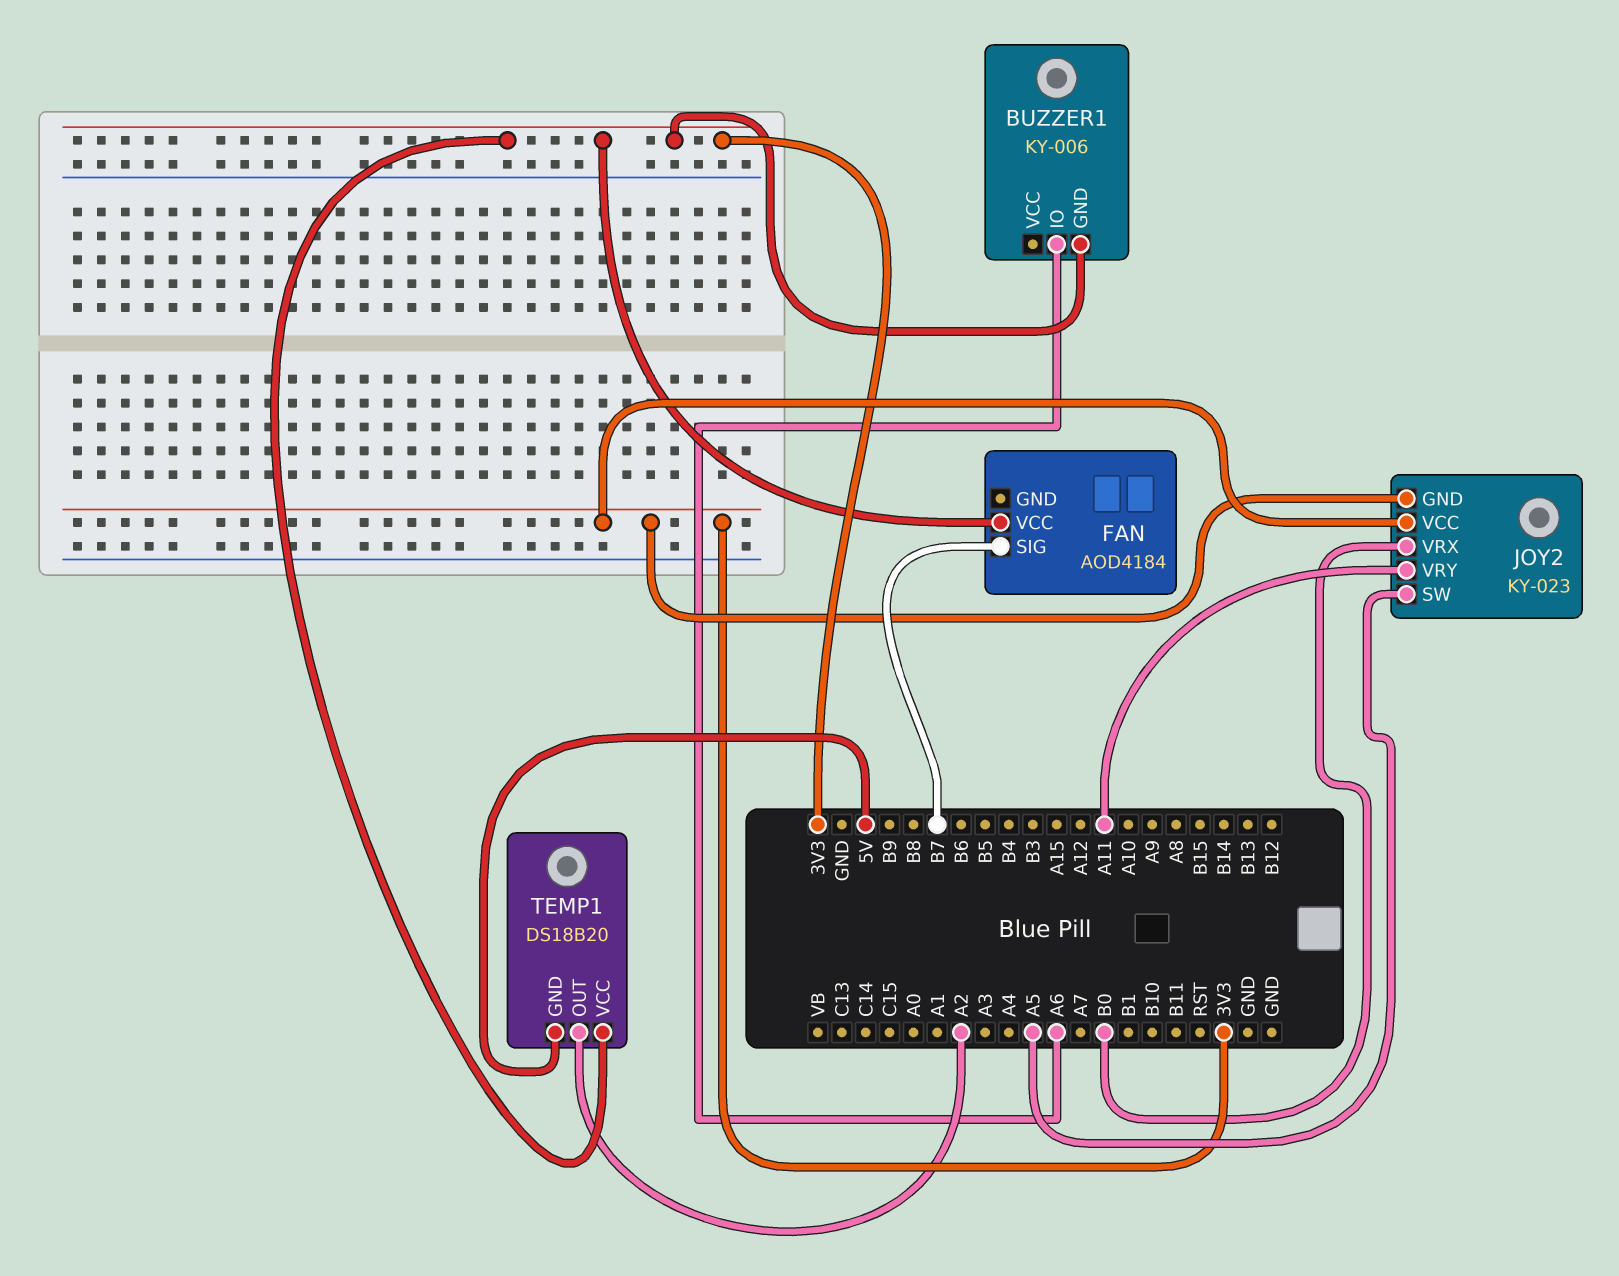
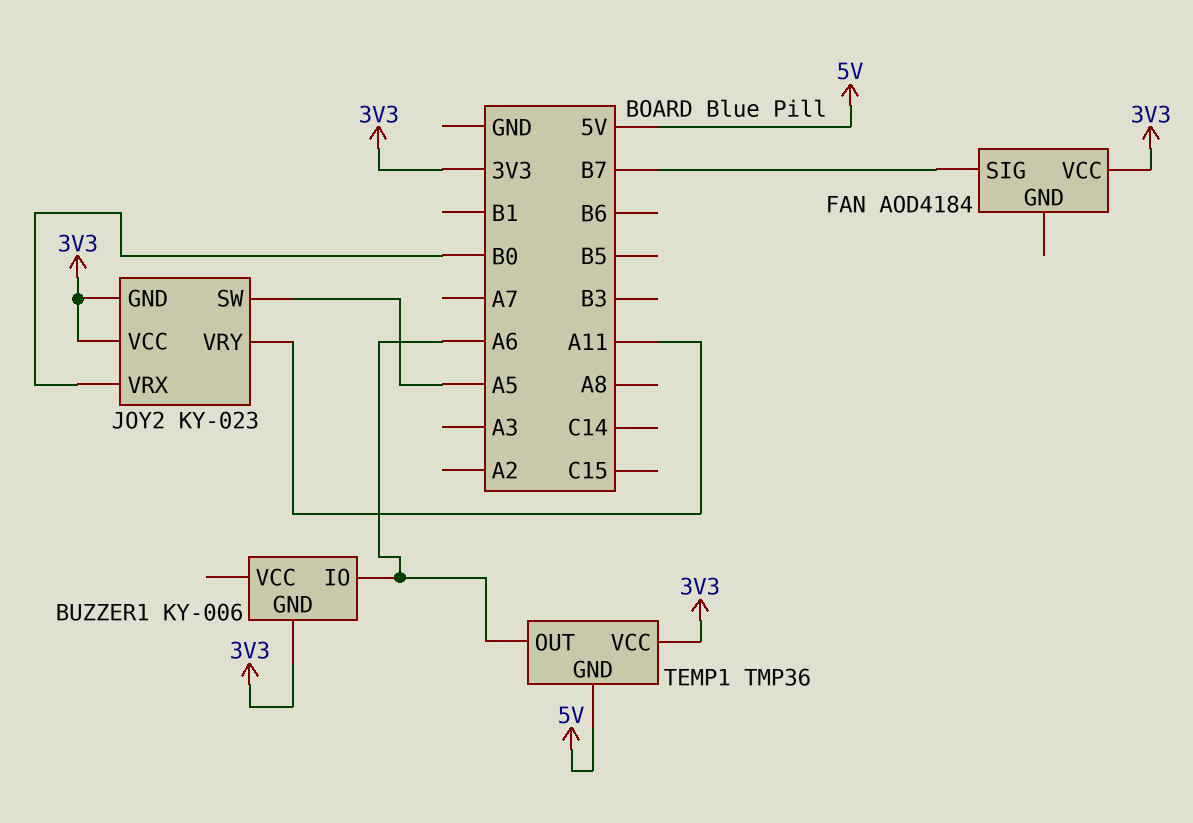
TEMP1: DS18B20 -> TMP36
TEMP1 pin OUT: A2 -> A6

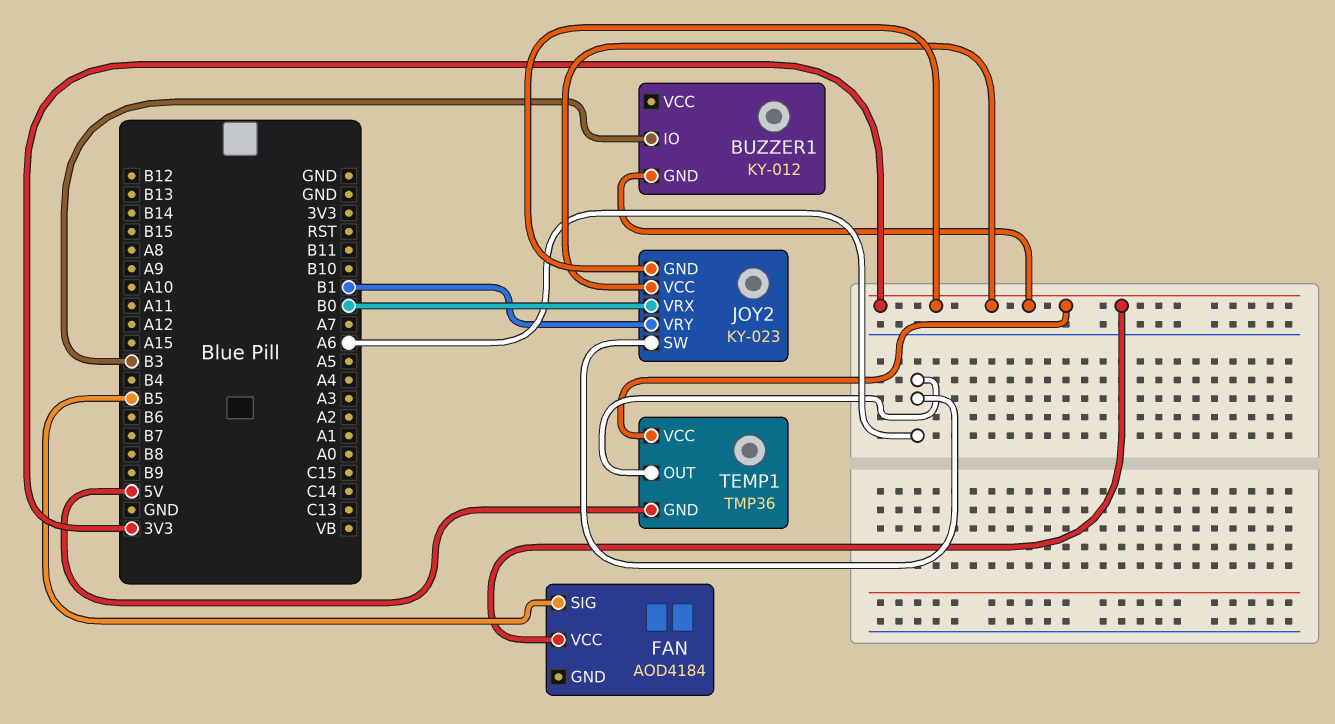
BUZZER1: KY-006 -> KY-012
BUZZER1 pin IO: A6 -> B3
FAN pin SIG: B7 -> B5
JOY2 pin SW: A5 -> A6
JOY2 pin VRY: A11 -> B1

